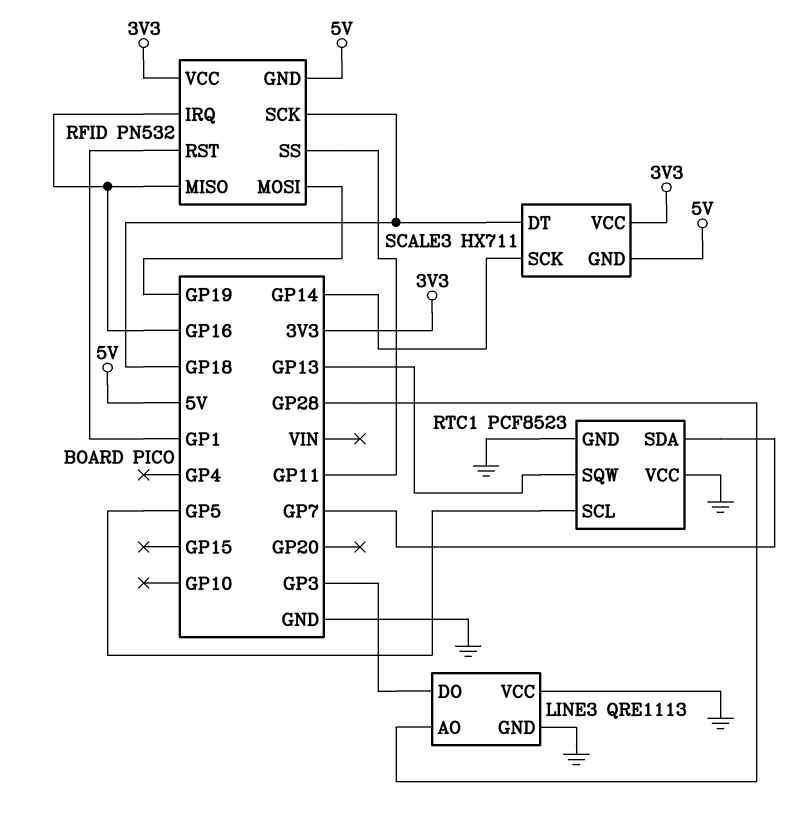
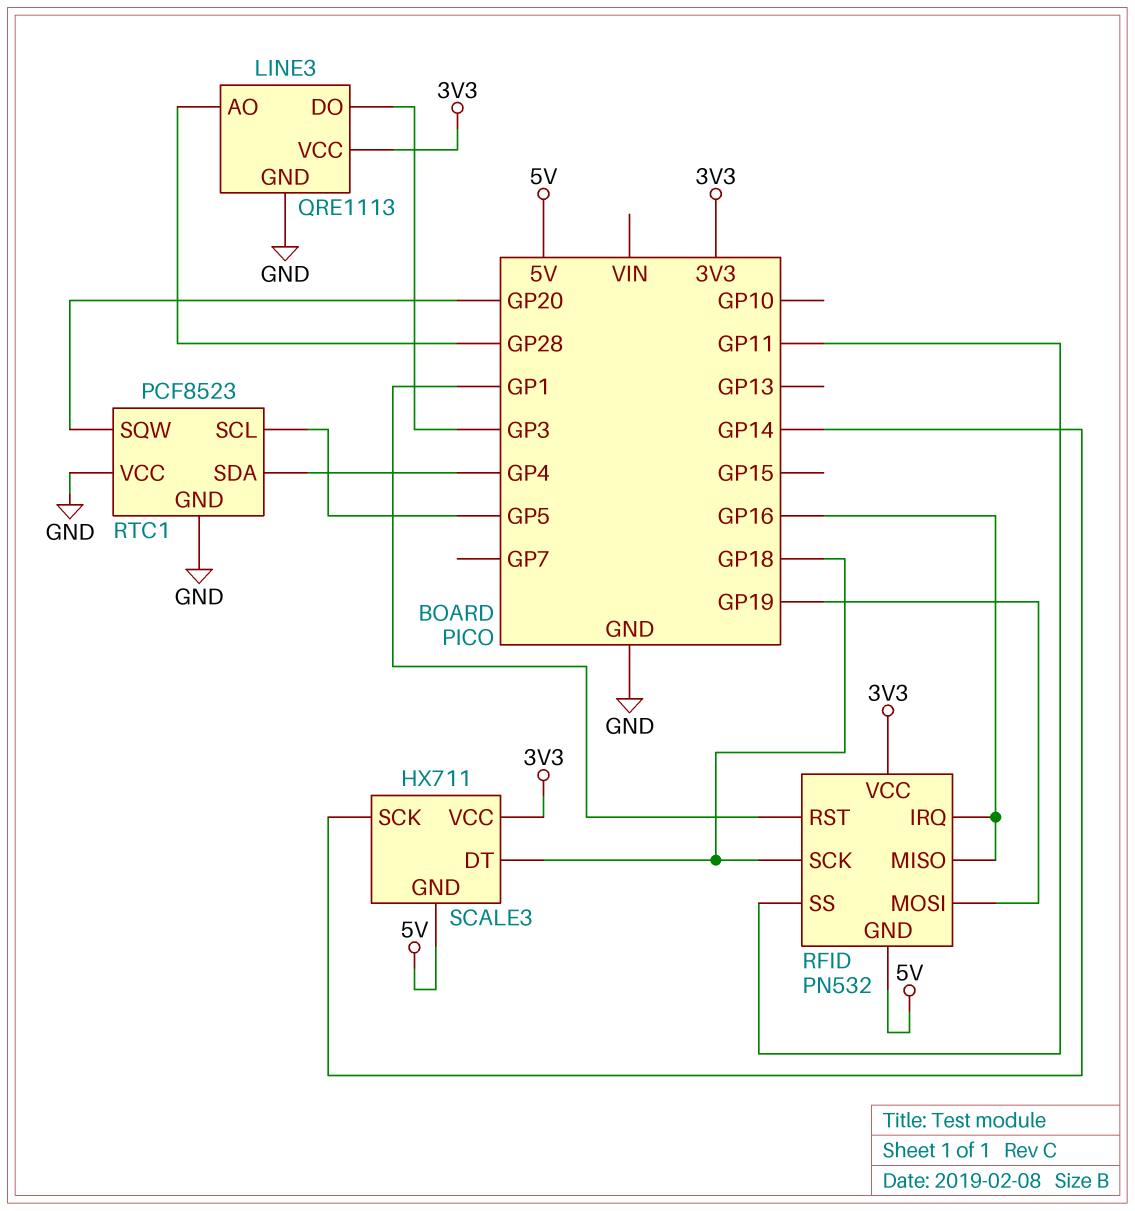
LINE3 pin VCC: GND -> 3V3
RTC1 pin SDA: GP7 -> GP4
RTC1 pin SQW: GP13 -> GP20

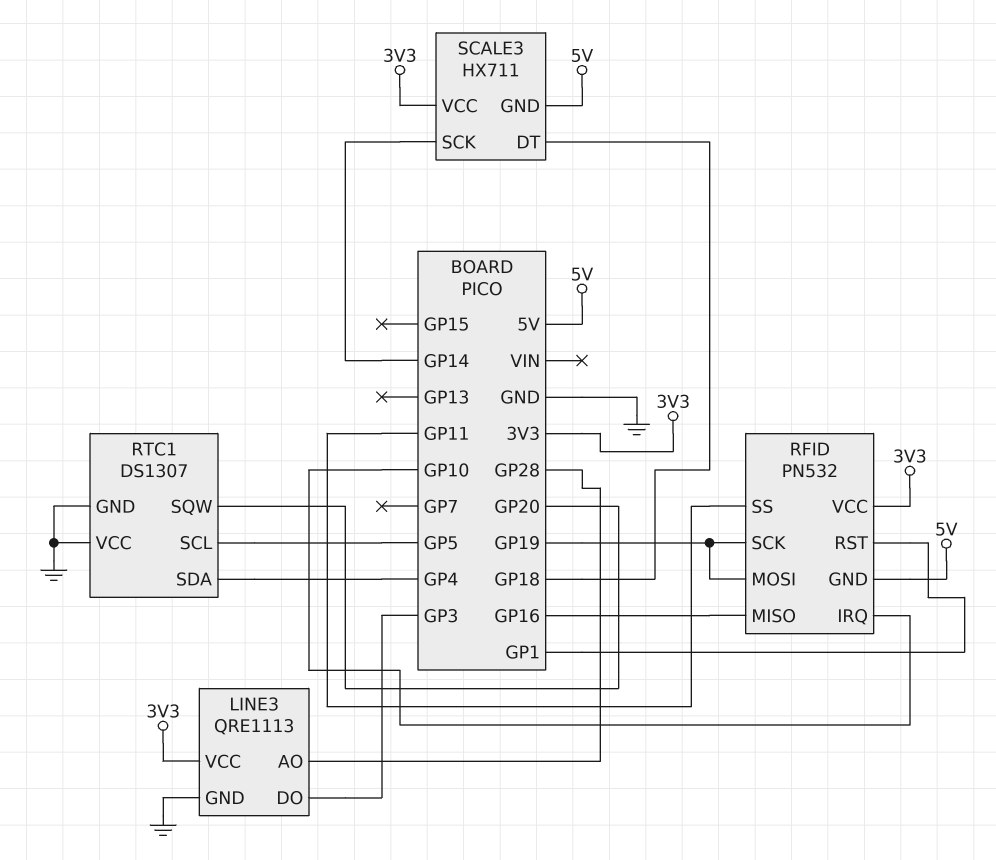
RFID pin IRQ: GP16 -> GP10
RFID pin SCK: GP18 -> GP19
RTC1: PCF8523 -> DS1307

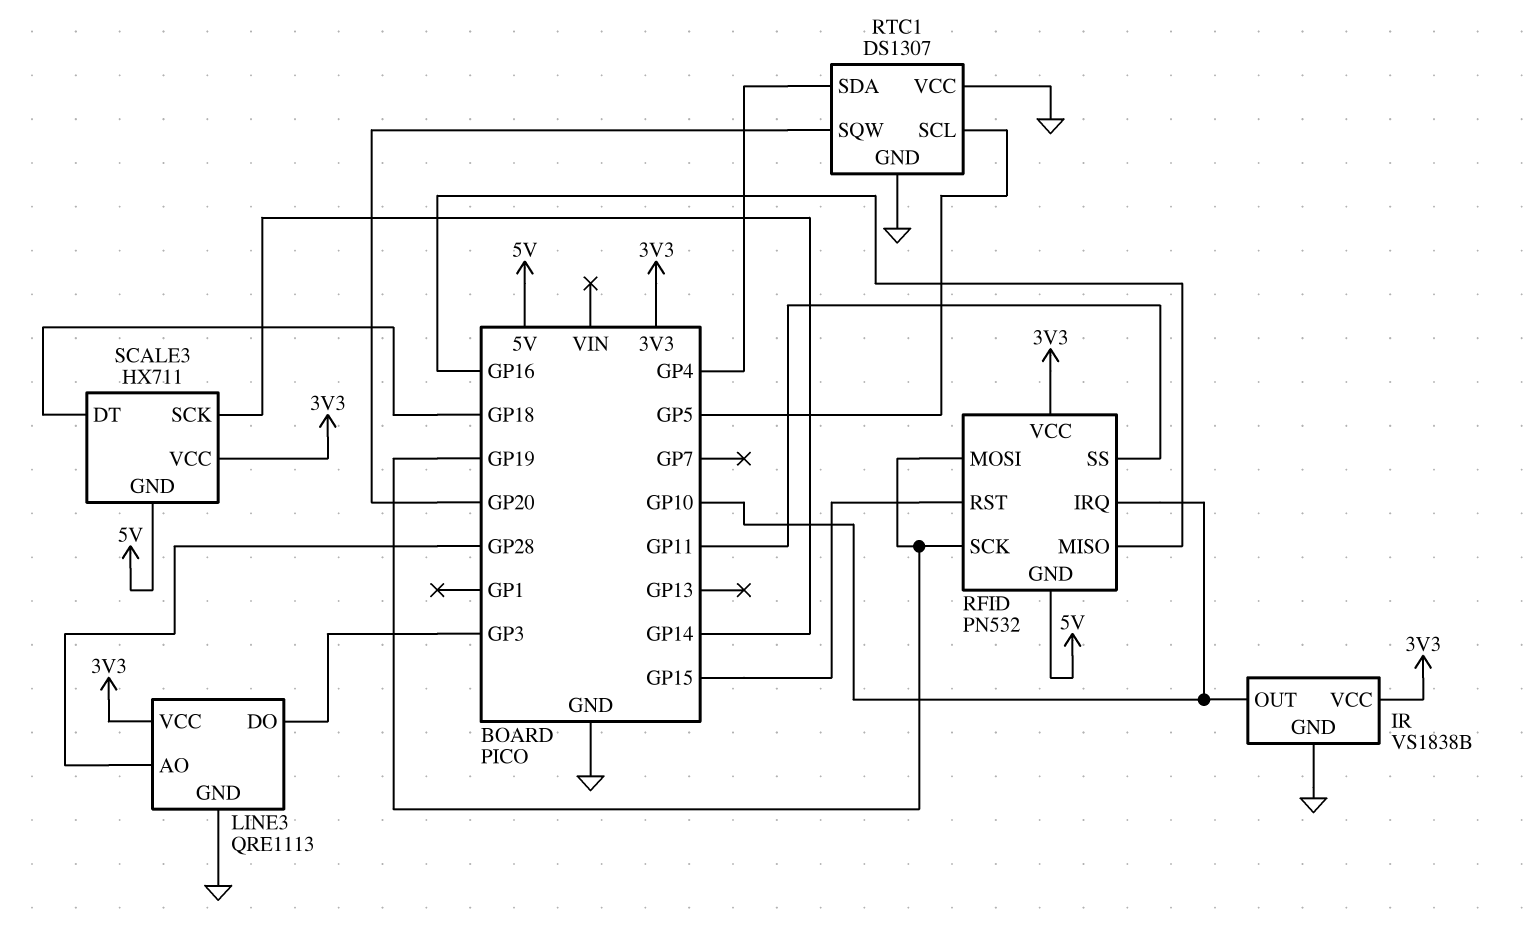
IR: none -> VS1838B
IR pin GND: none -> GND
IR pin OUT: none -> GP10
IR pin VCC: none -> 3V3
RFID pin RST: GP1 -> GP15

